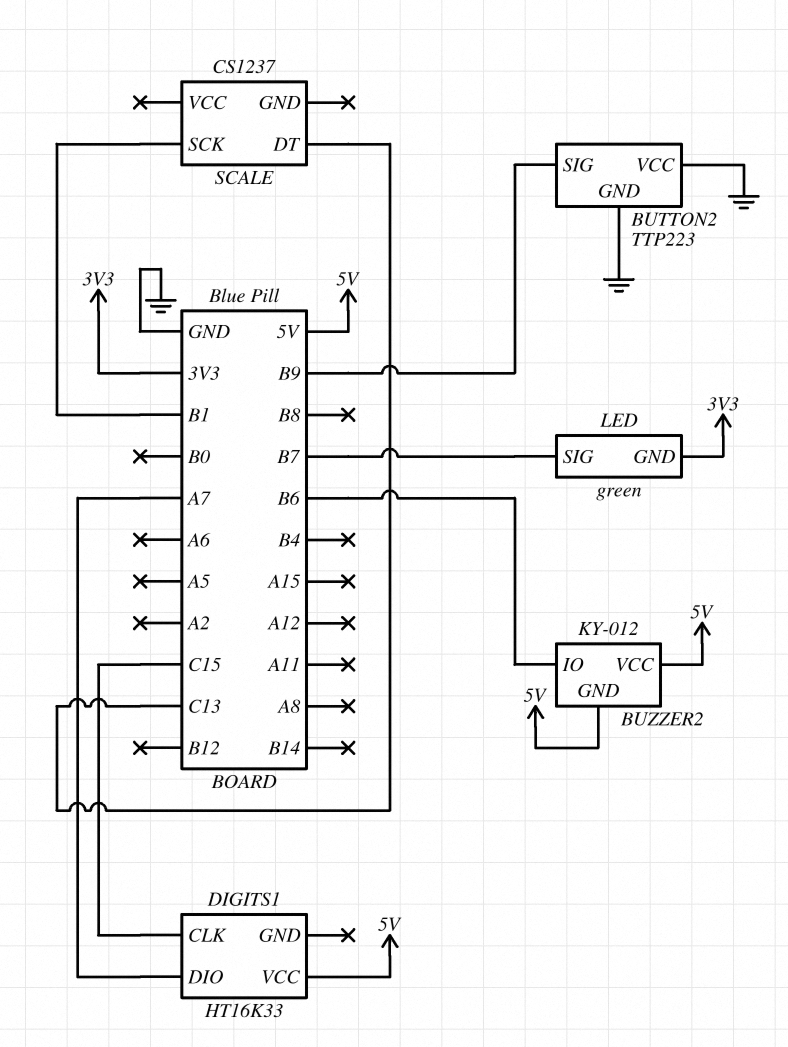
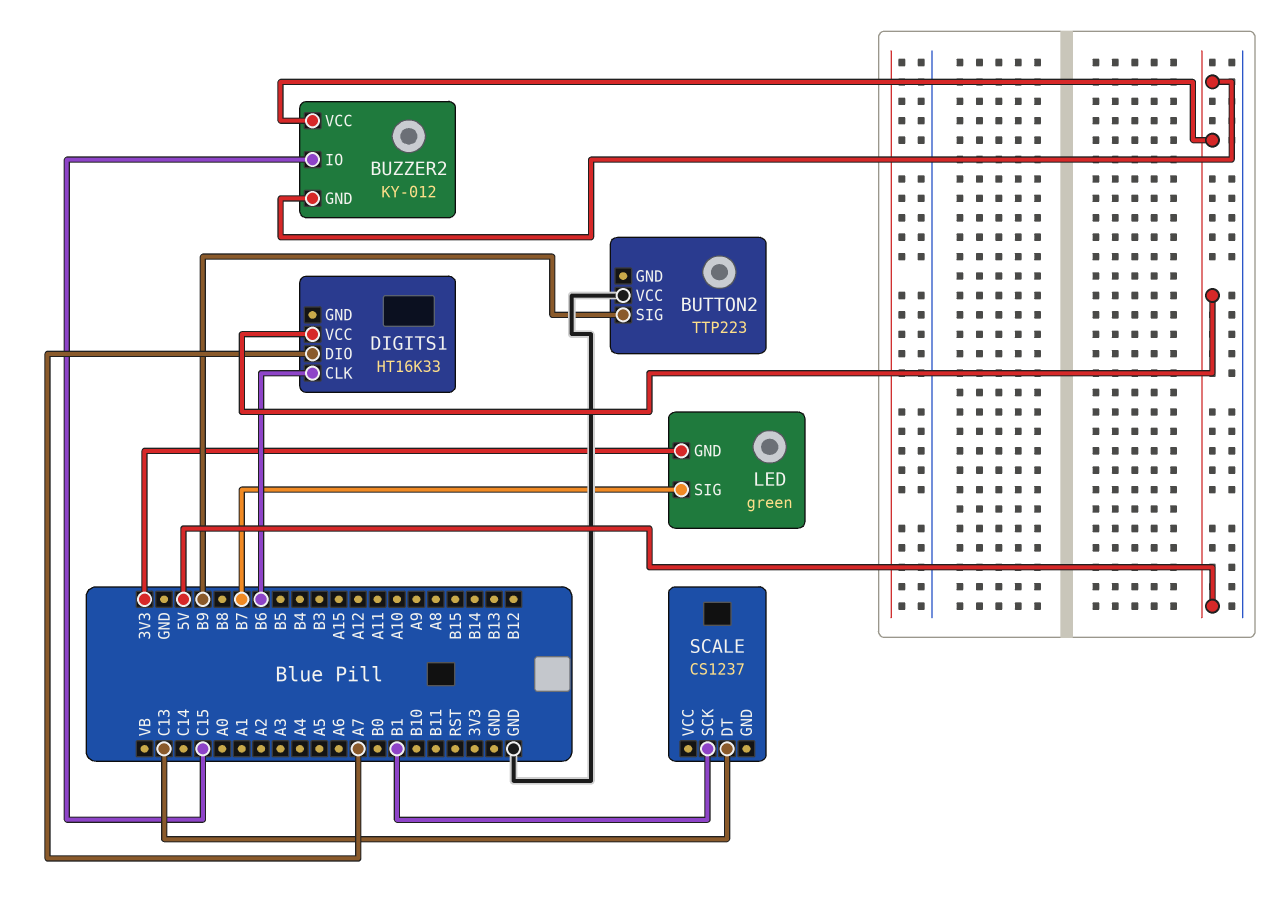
BUTTON2 pin GND: GND -> none
BUZZER2 pin IO: B6 -> C15
DIGITS1 pin CLK: C15 -> B6

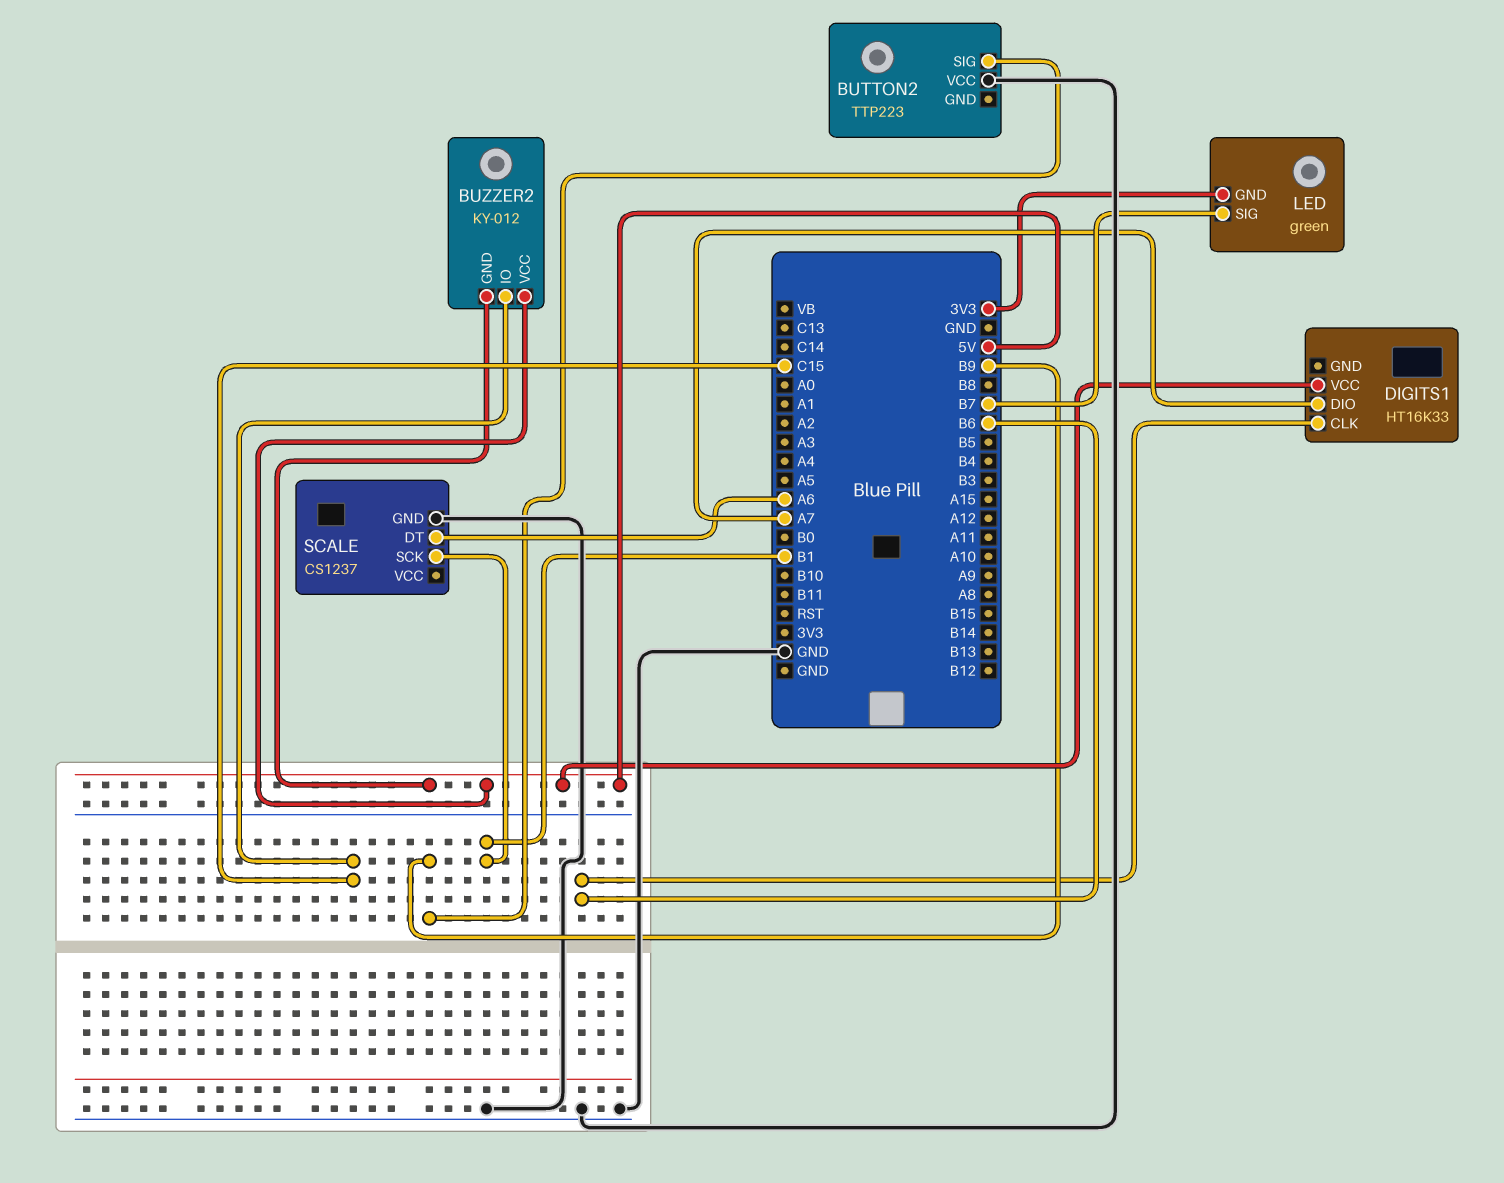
SCALE pin DT: C13 -> A6
SCALE pin GND: none -> GND

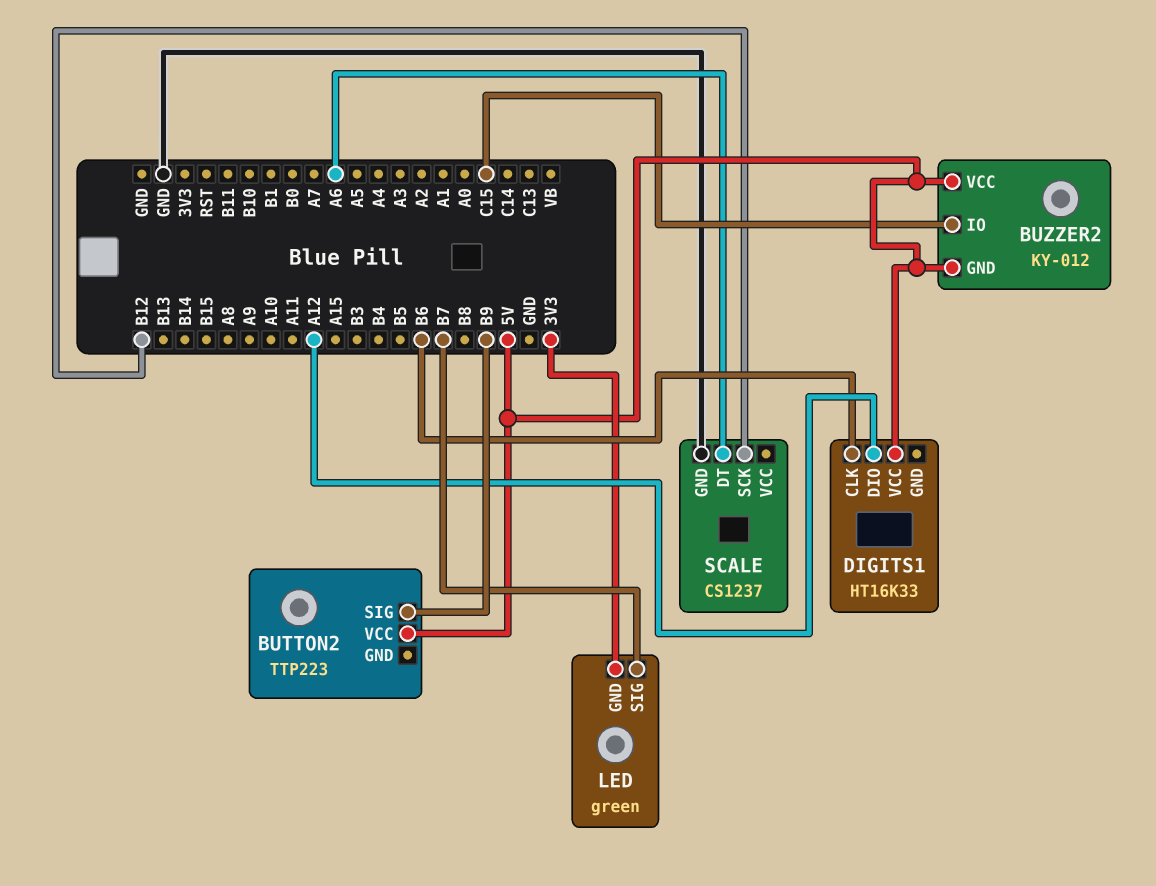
BUTTON2 pin VCC: GND -> 5V
DIGITS1 pin DIO: A7 -> A12
SCALE pin SCK: B1 -> B12

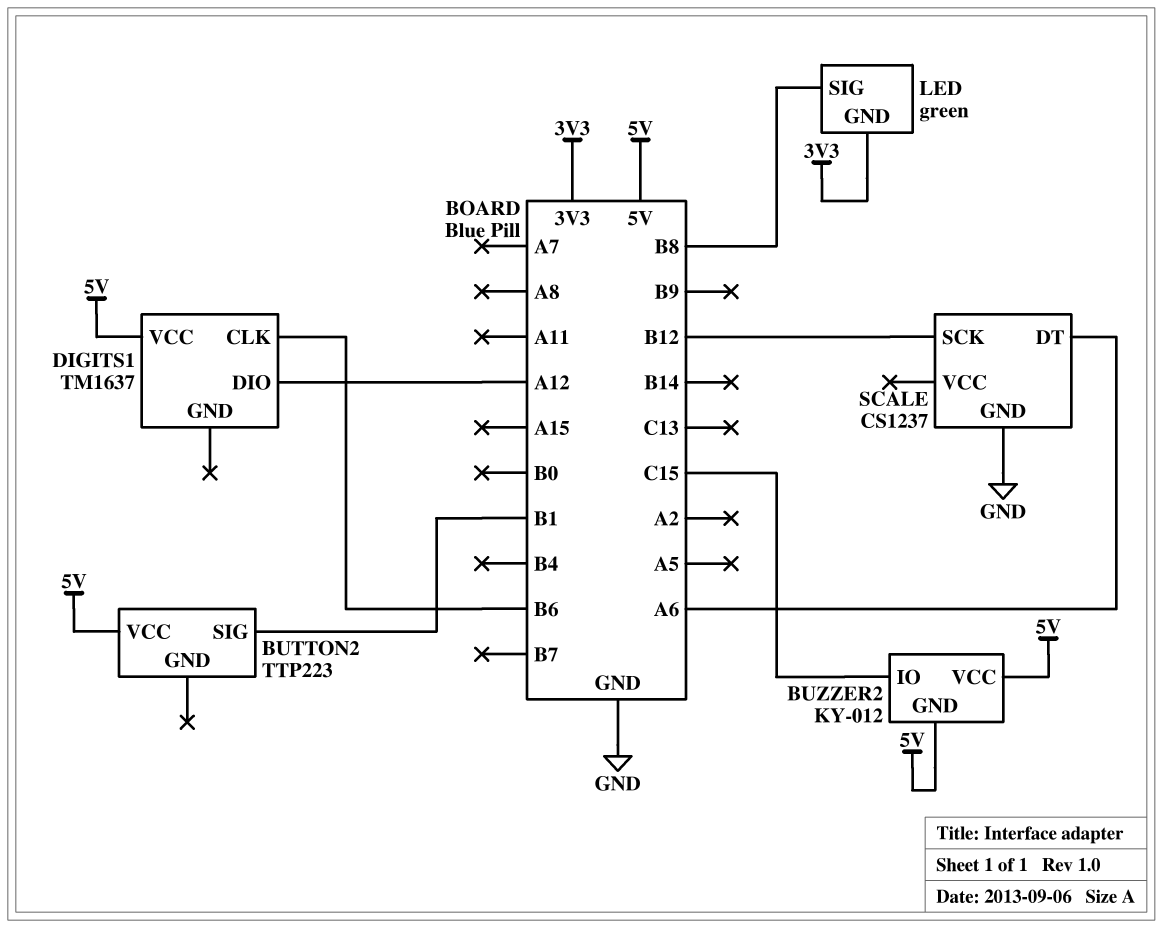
BUTTON2 pin SIG: B9 -> B1
DIGITS1: HT16K33 -> TM1637
LED pin SIG: B7 -> B8

